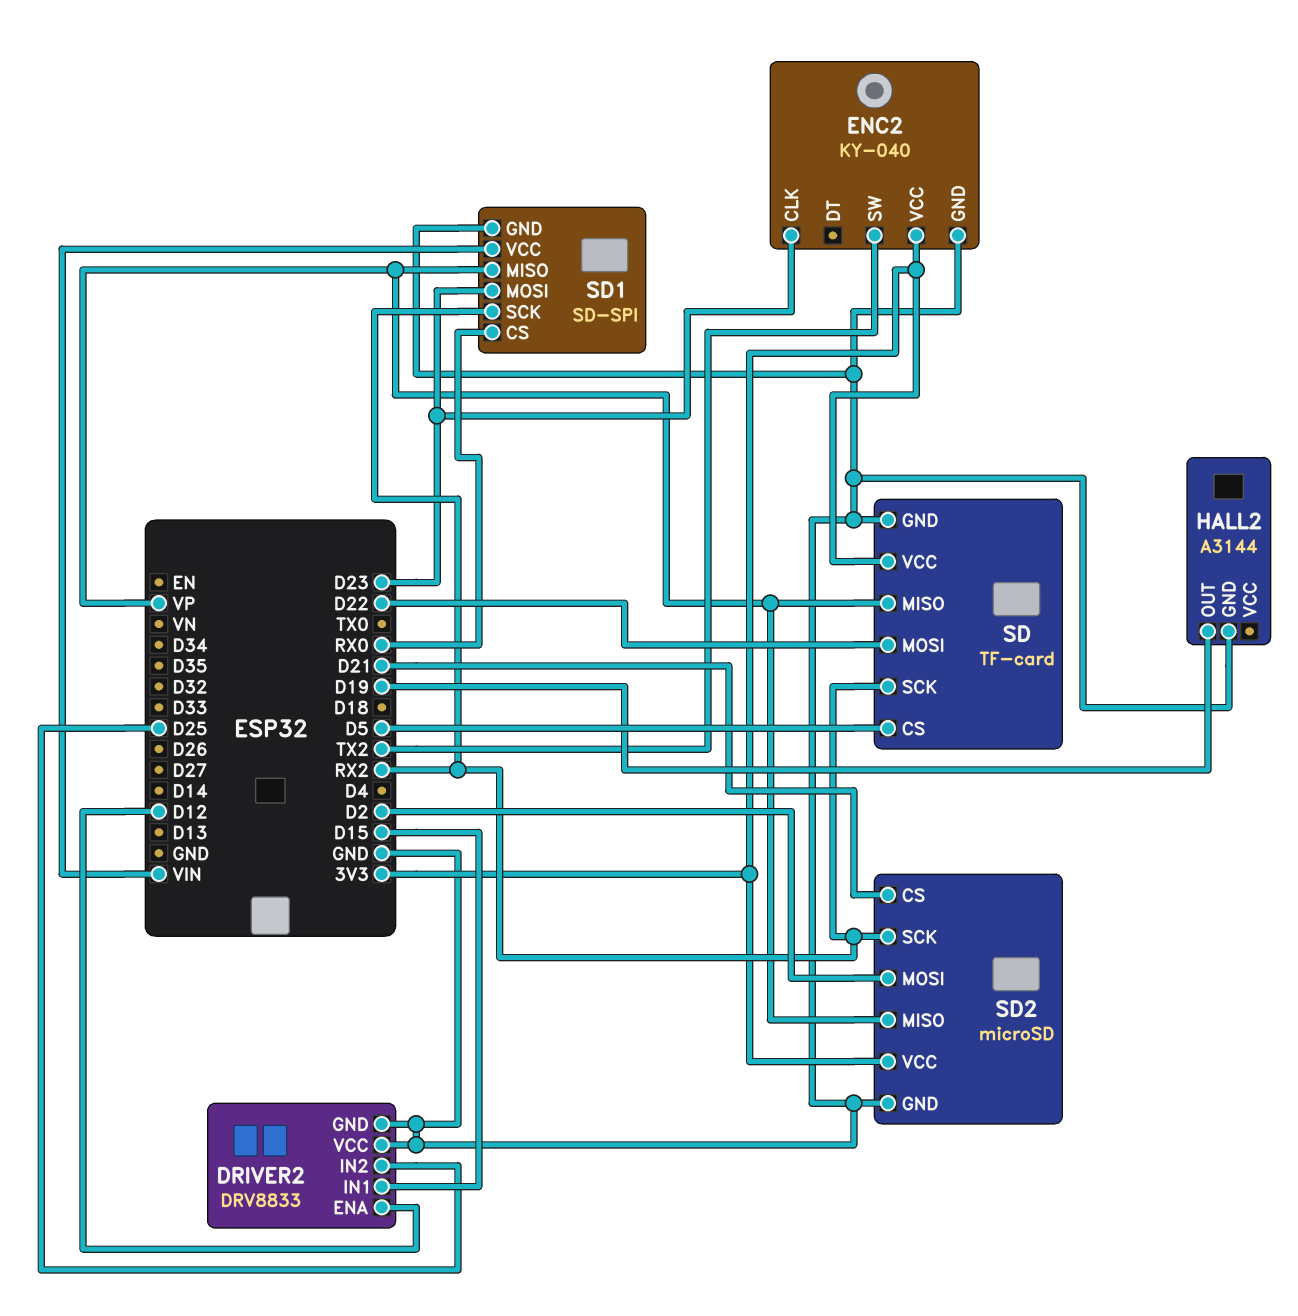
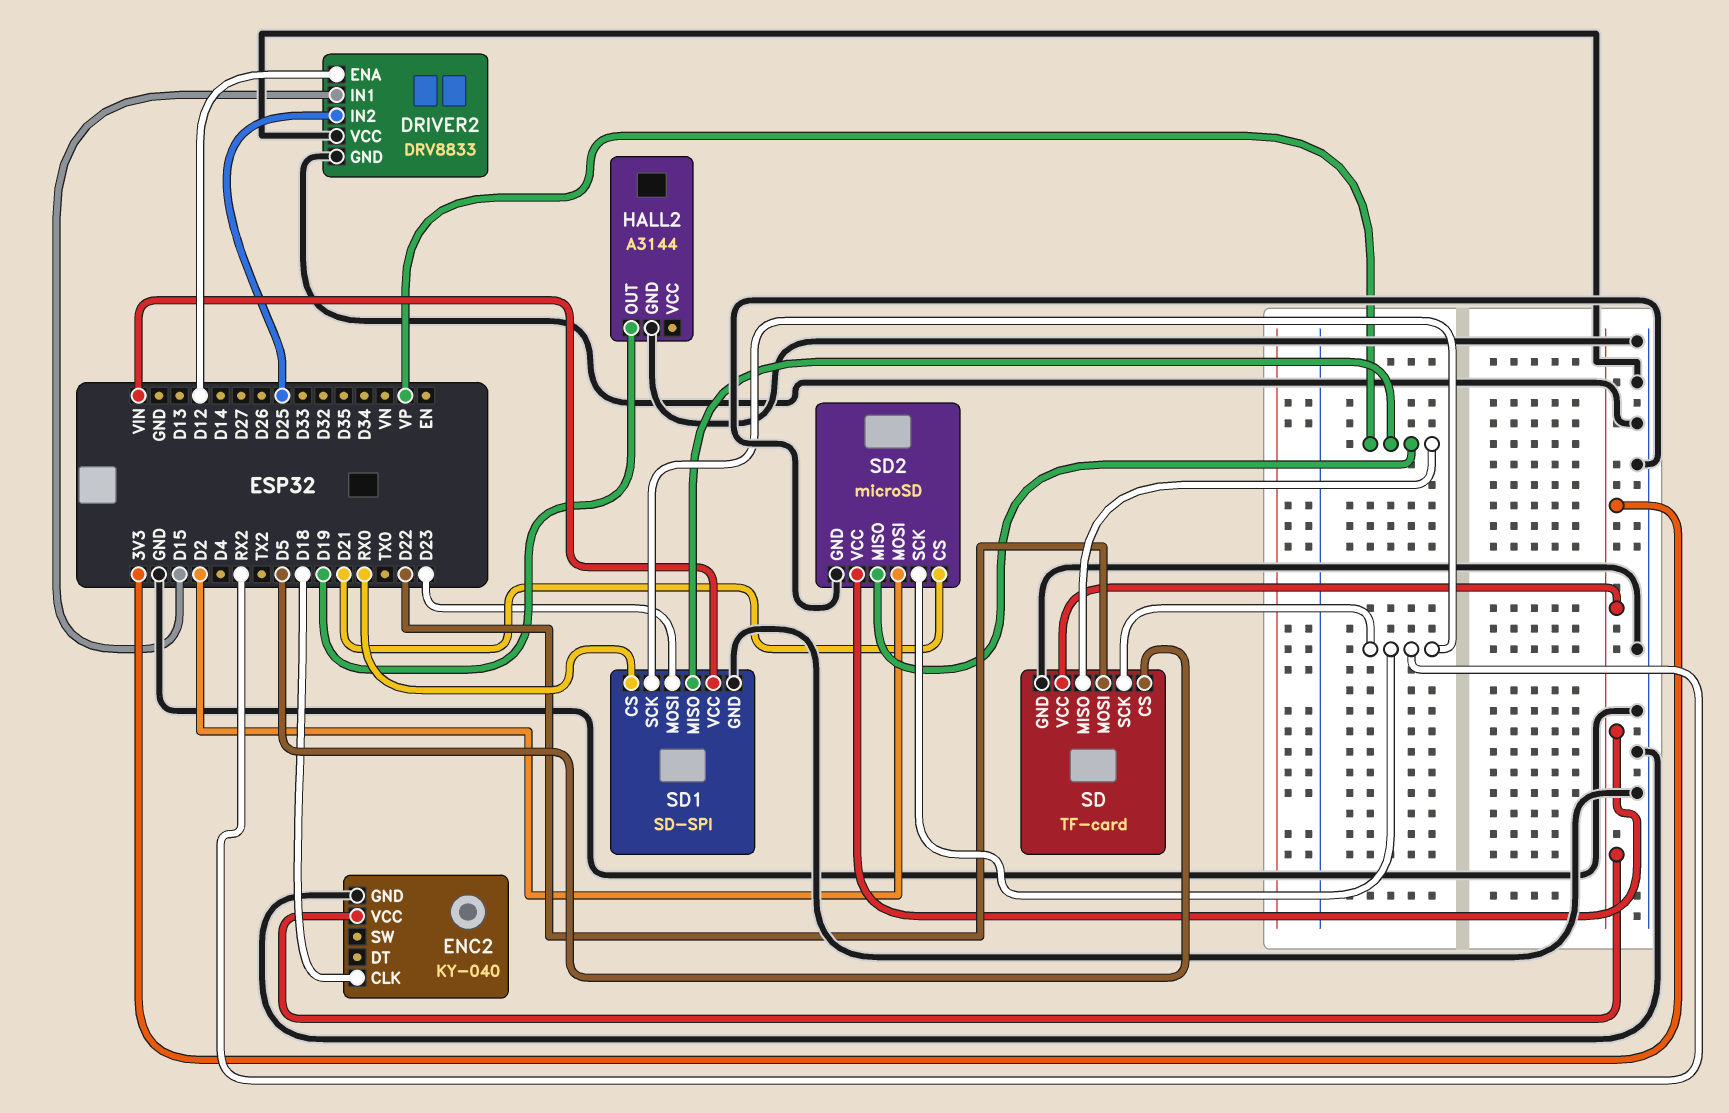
ENC2 pin CLK: D23 -> D18
ENC2 pin SW: TX2 -> none

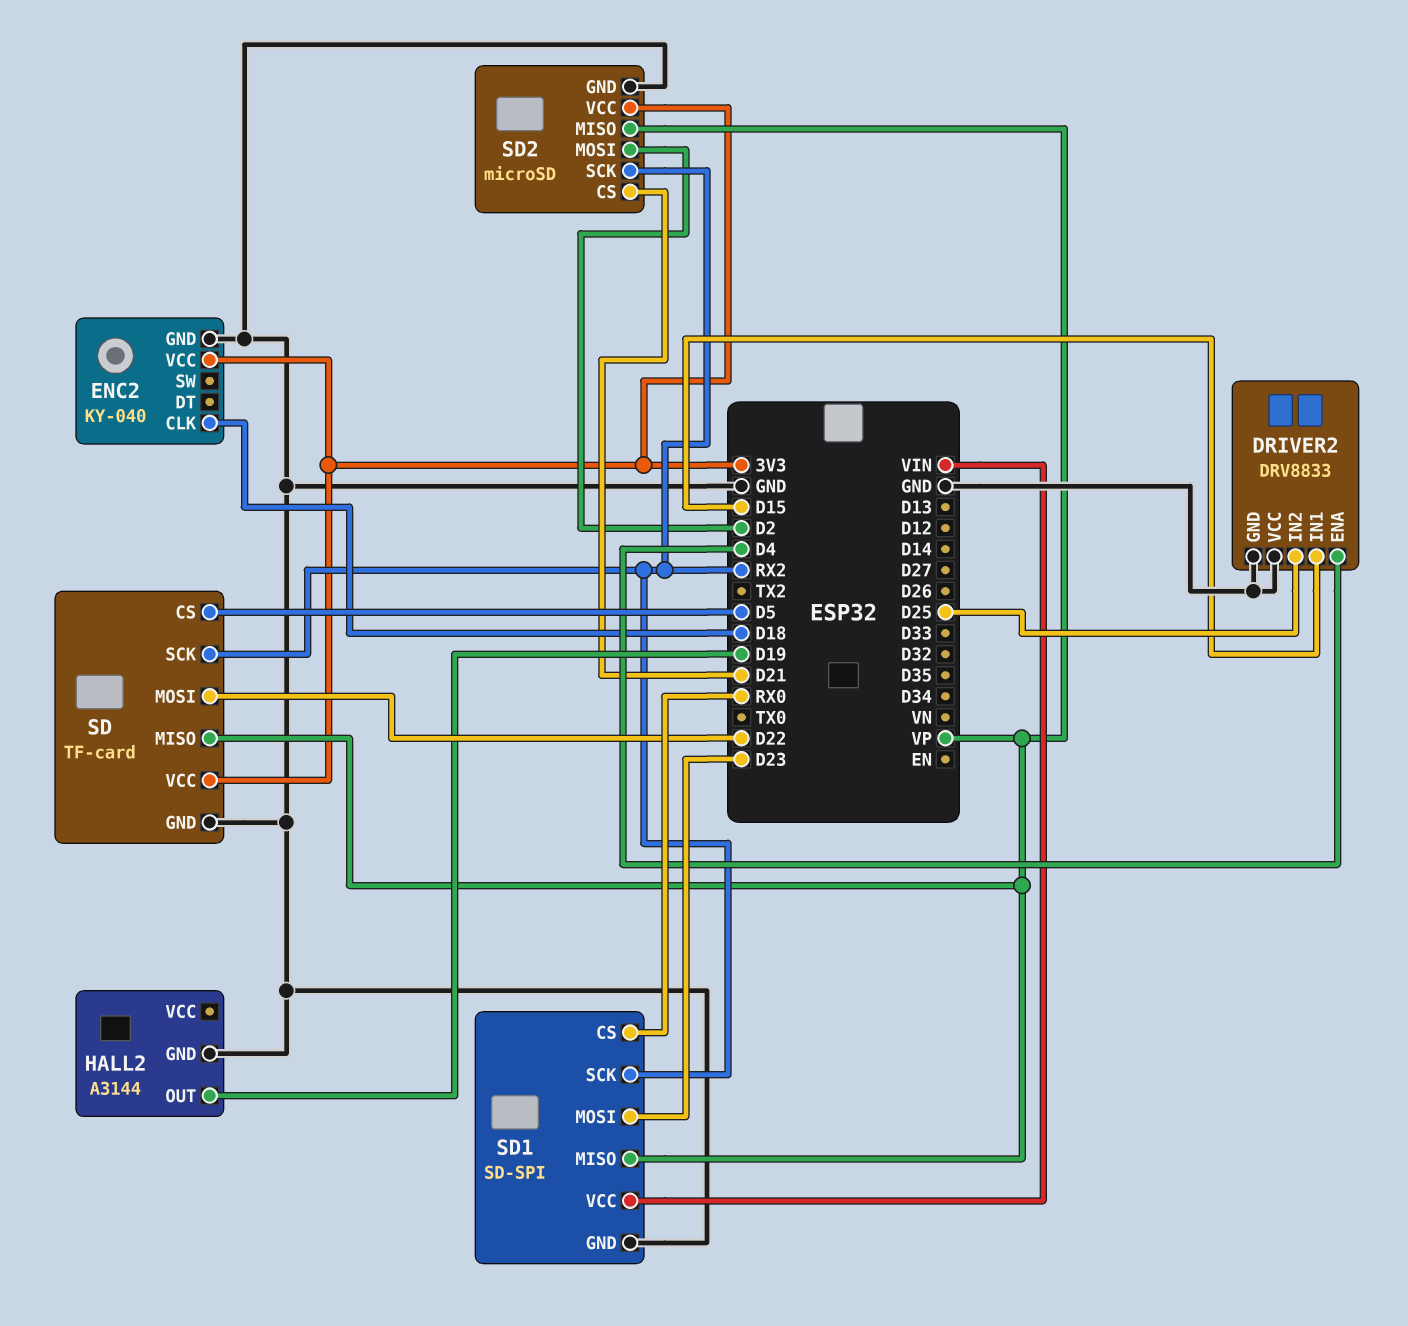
DRIVER2 pin ENA: D12 -> D4

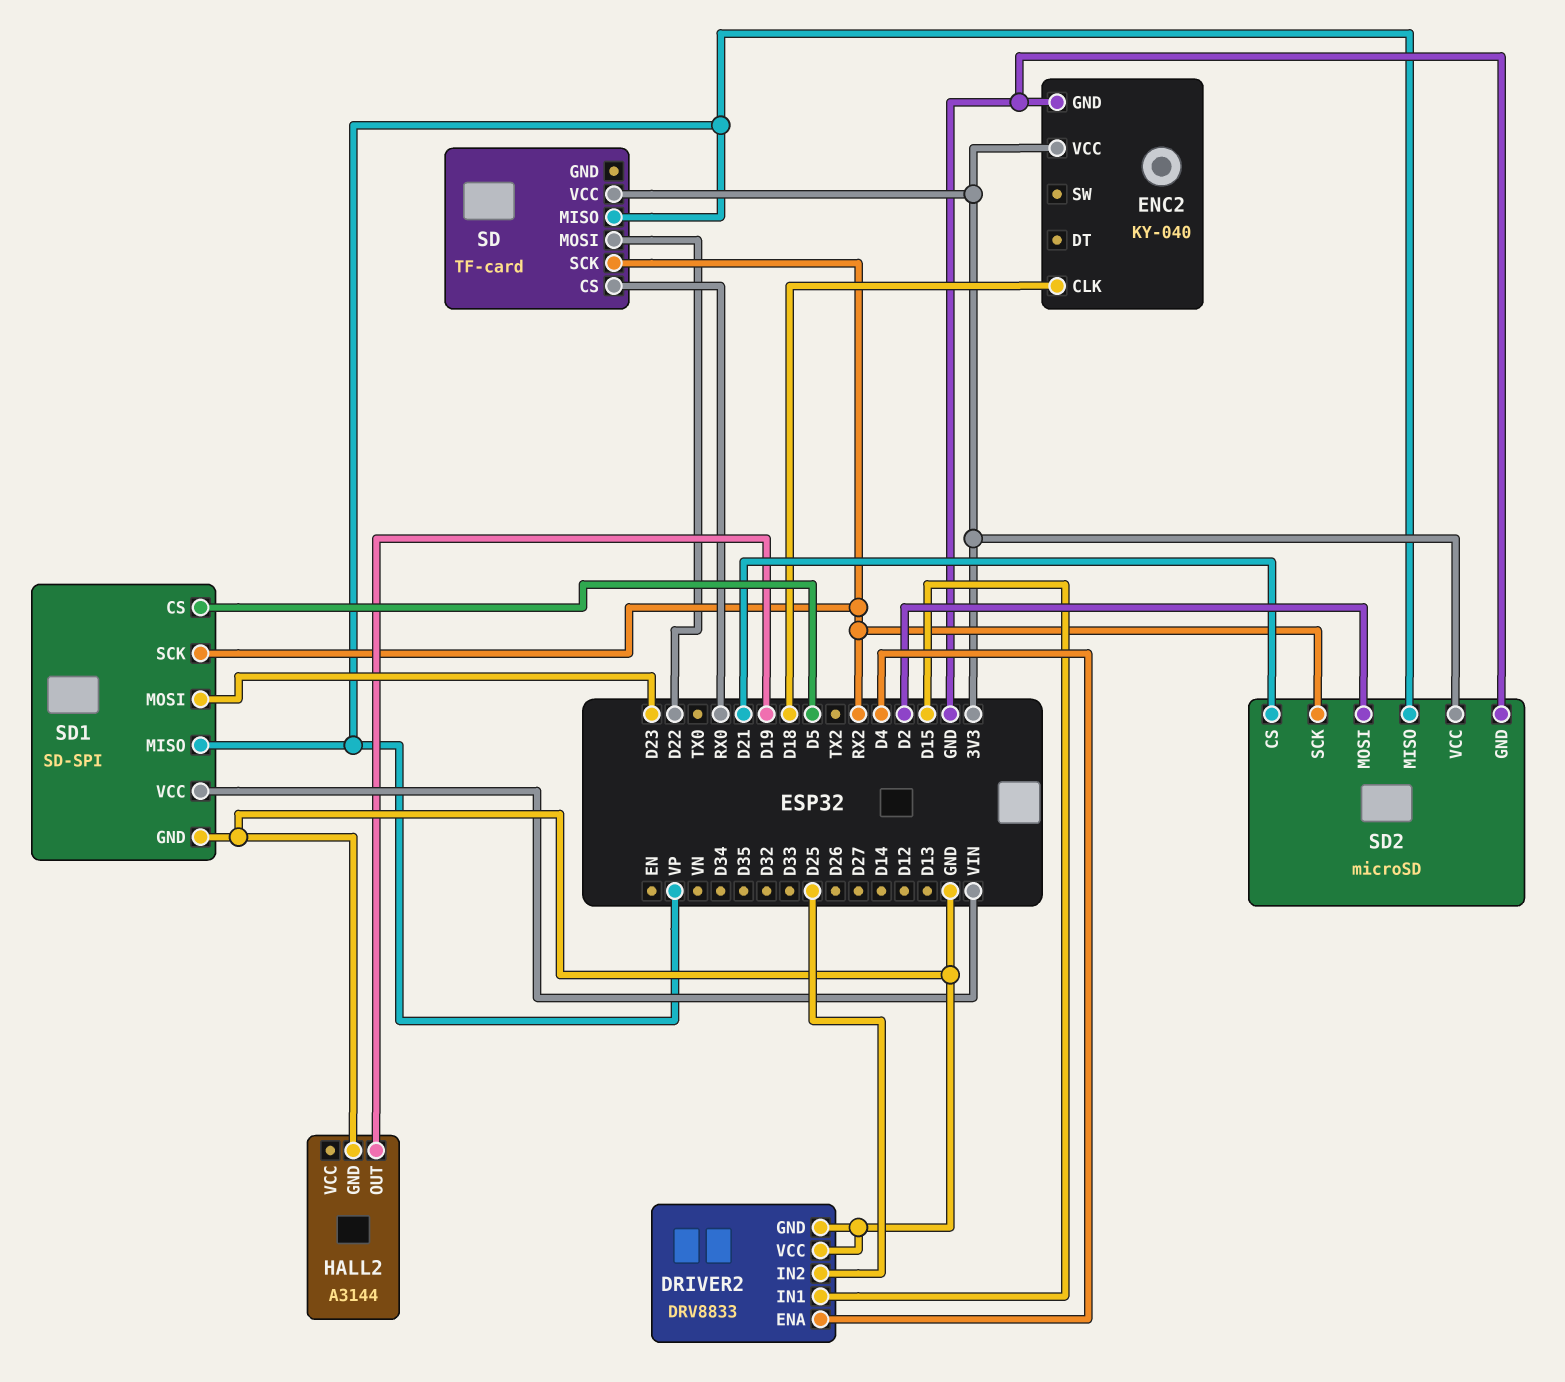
SD pin CS: D5 -> RX0
SD pin GND: GND -> none
SD1 pin CS: RX0 -> D5

